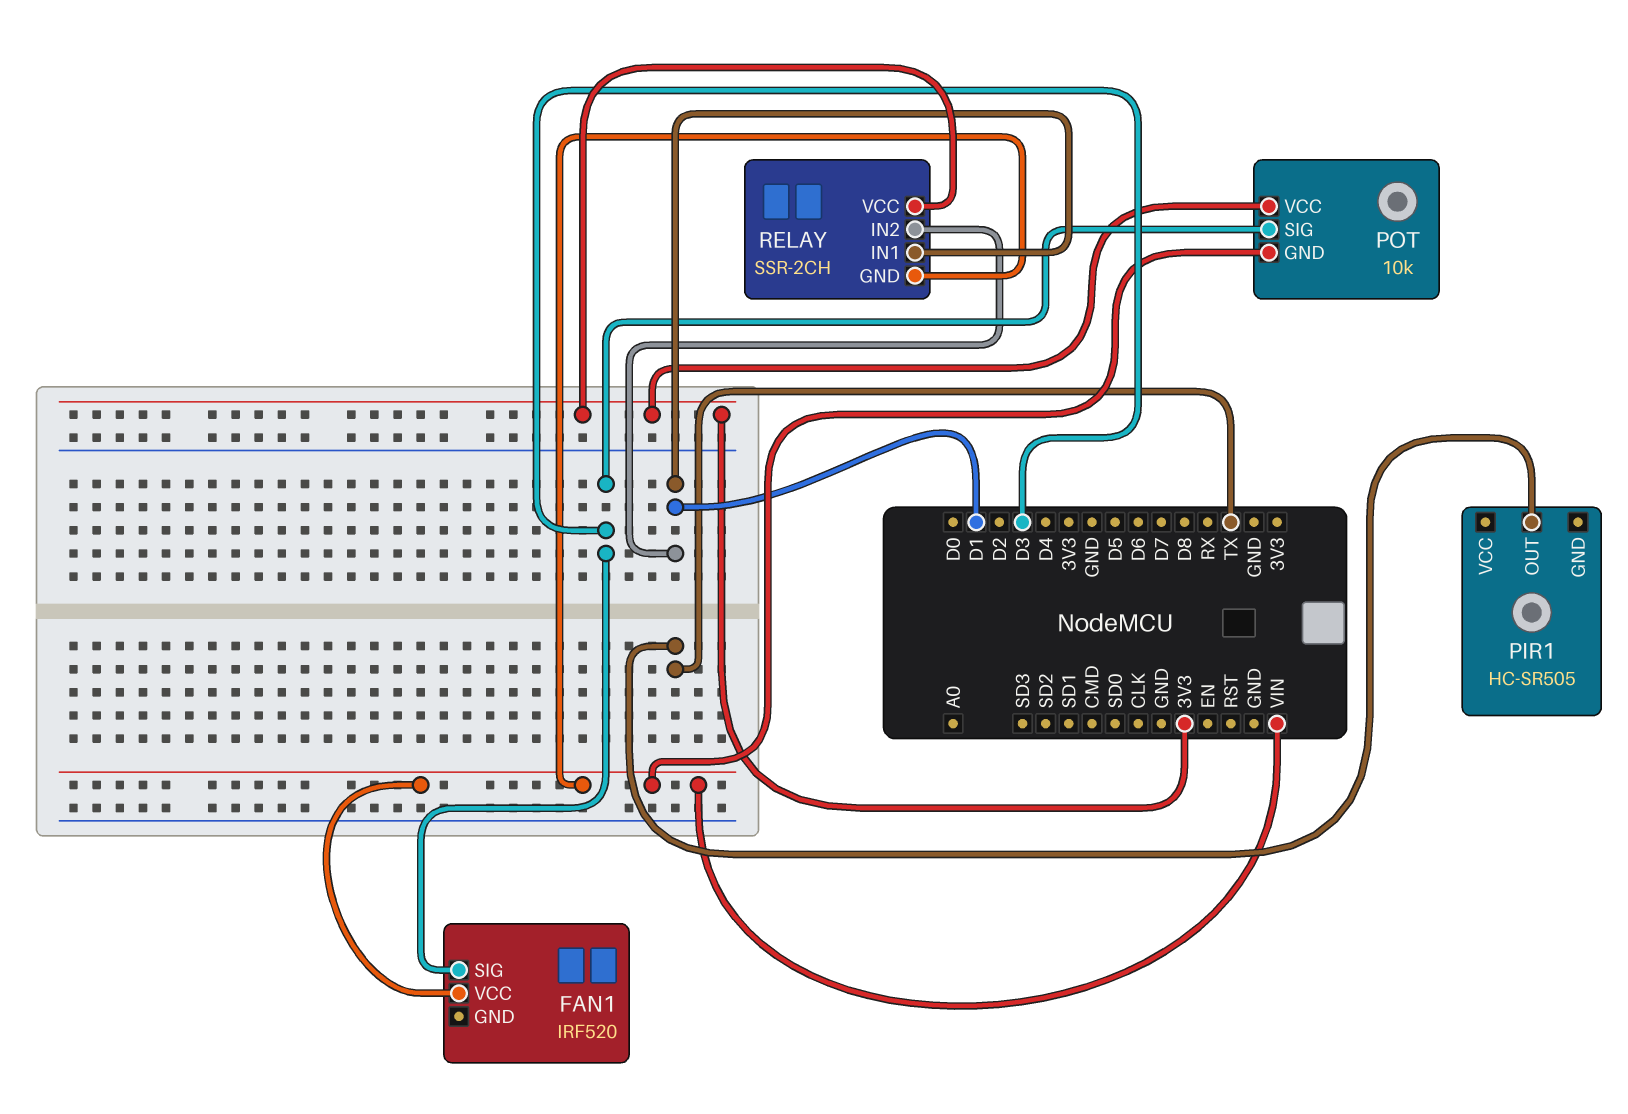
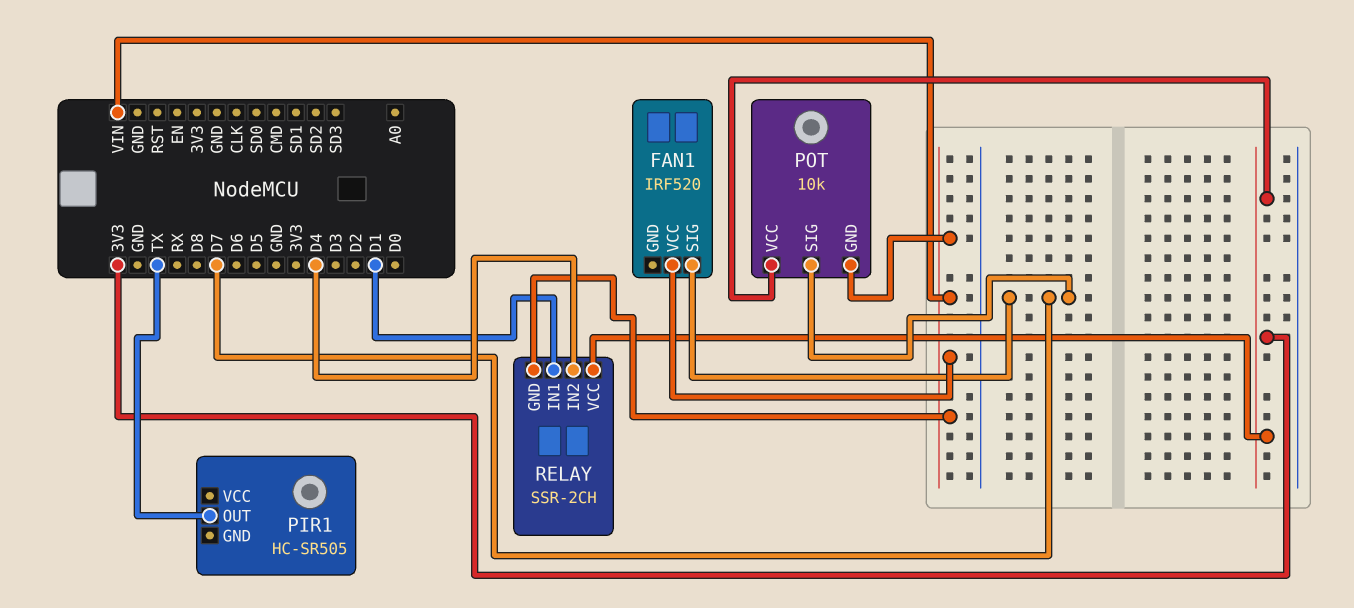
FAN1 pin SIG: D3 -> D7
POT pin SIG: D3 -> D7
RELAY pin IN2: D1 -> D4

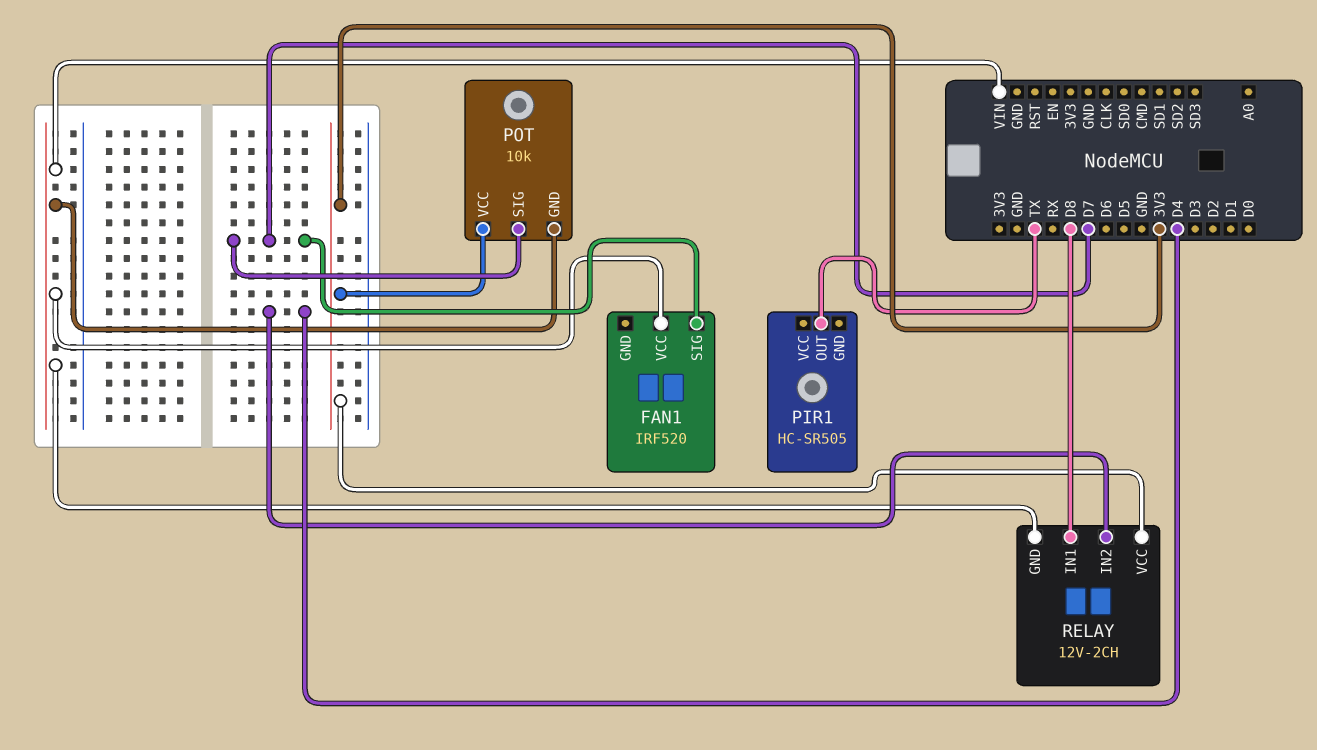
RELAY: SSR-2CH -> 12V-2CH
RELAY pin IN1: D1 -> D8

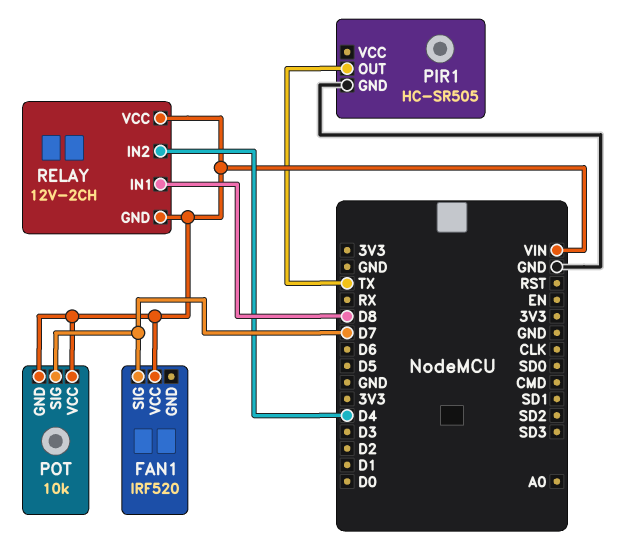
PIR1 pin GND: none -> GND
POT pin VCC: 3V3 -> VIN
RELAY pin VCC: 3V3 -> VIN

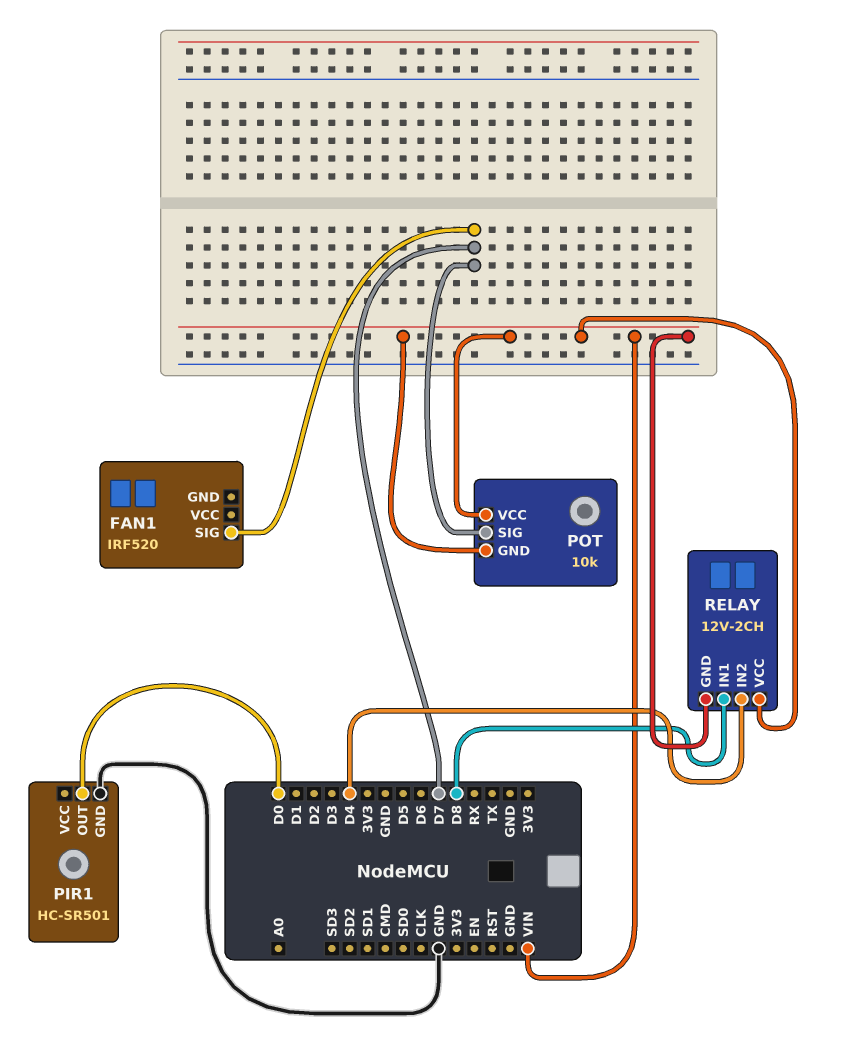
FAN1 pin VCC: VIN -> none
PIR1: HC-SR505 -> HC-SR501
PIR1 pin OUT: TX -> D0

